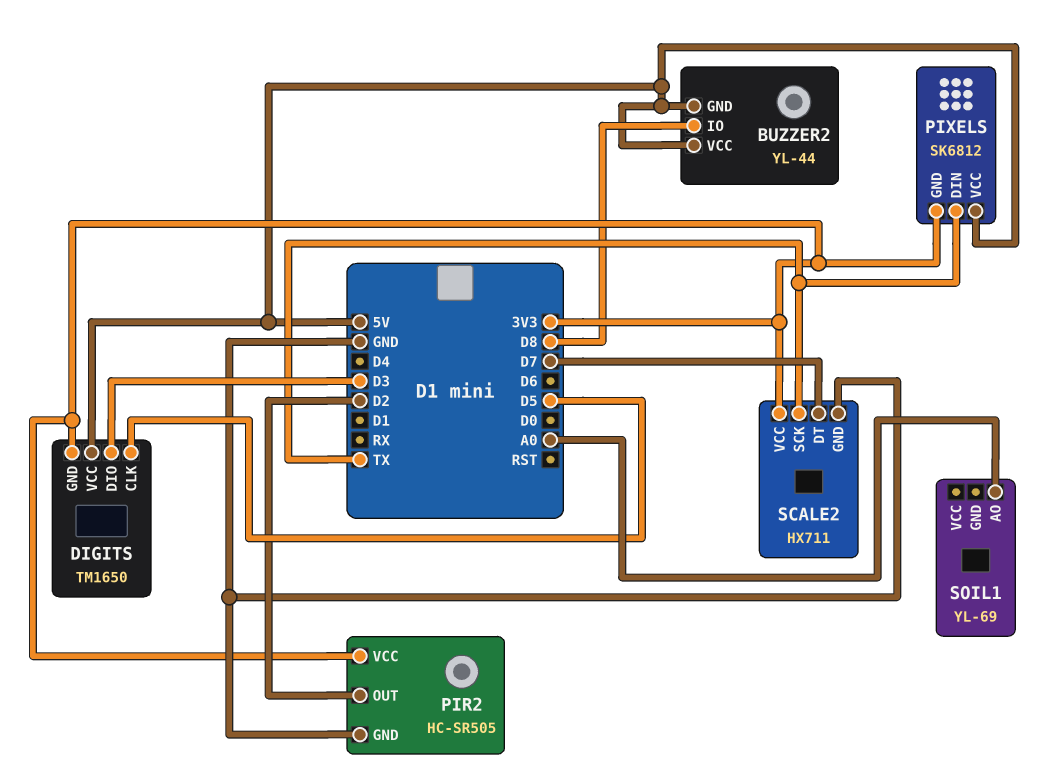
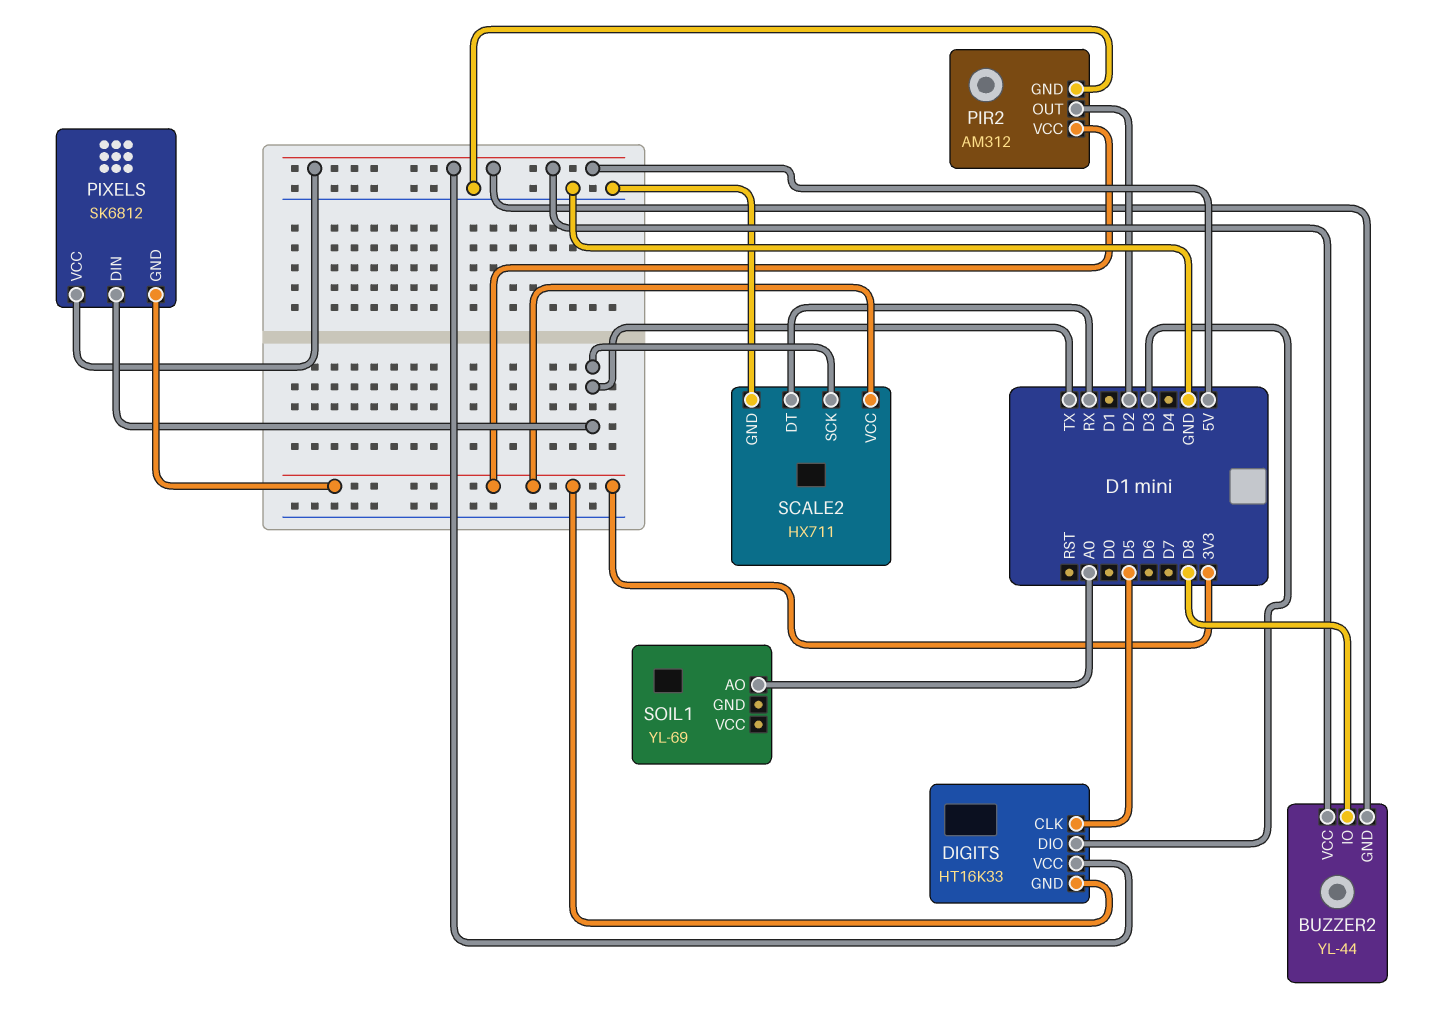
DIGITS: TM1650 -> HT16K33
PIR2: HC-SR505 -> AM312
SCALE2 pin DT: D7 -> RX

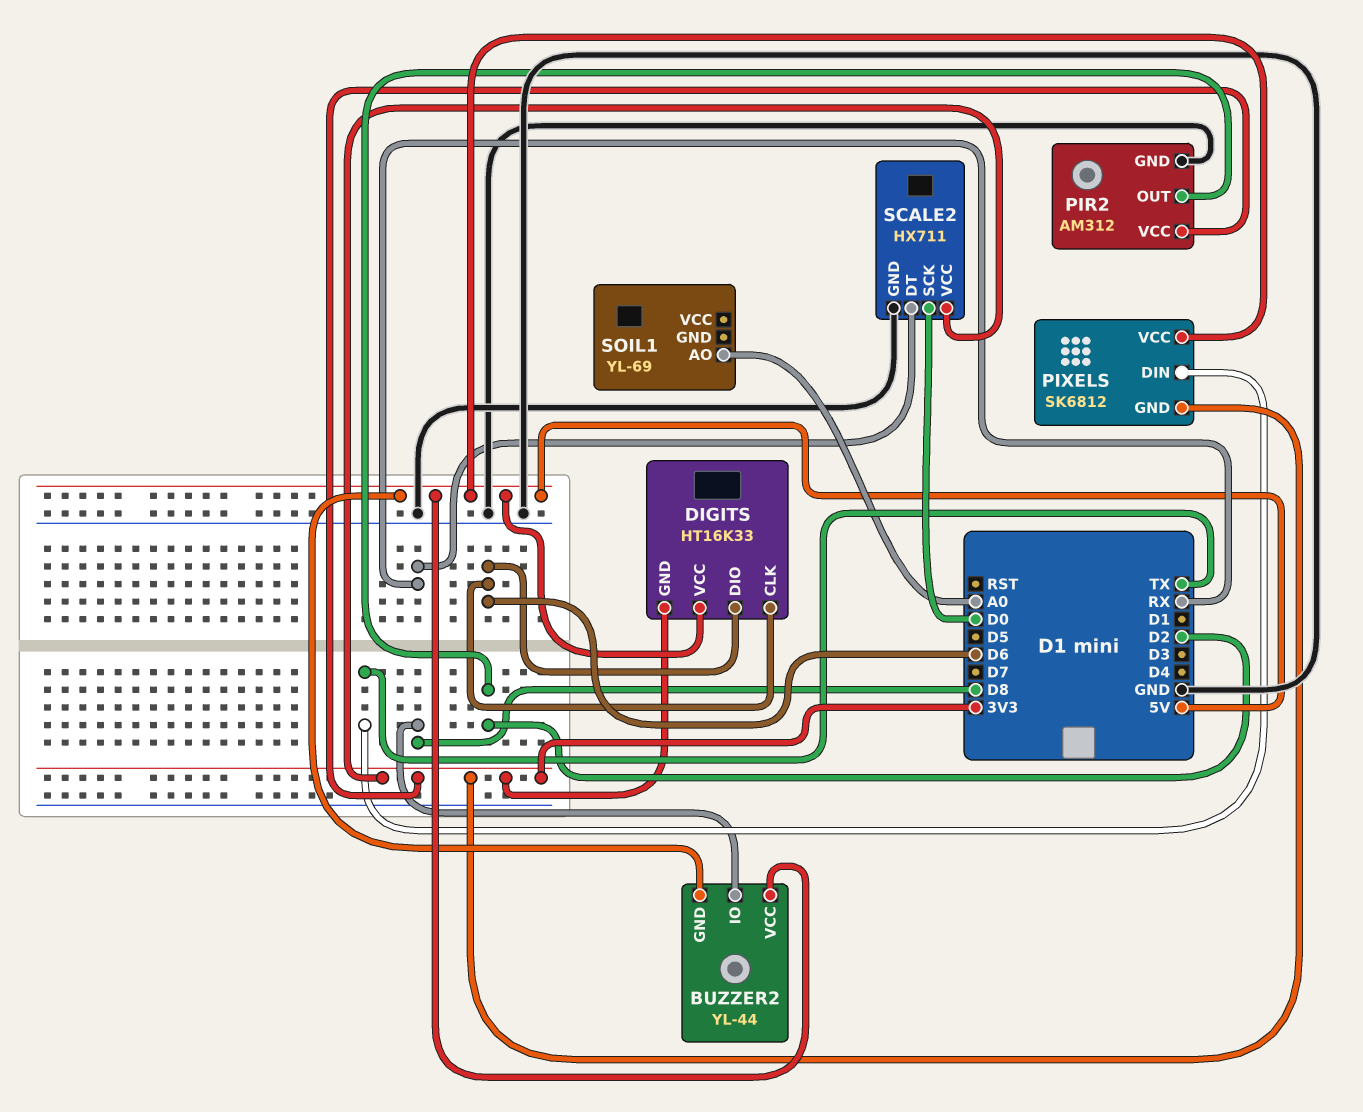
DIGITS pin CLK: D5 -> D6
DIGITS pin DIO: D3 -> D6
SCALE2 pin SCK: TX -> D0

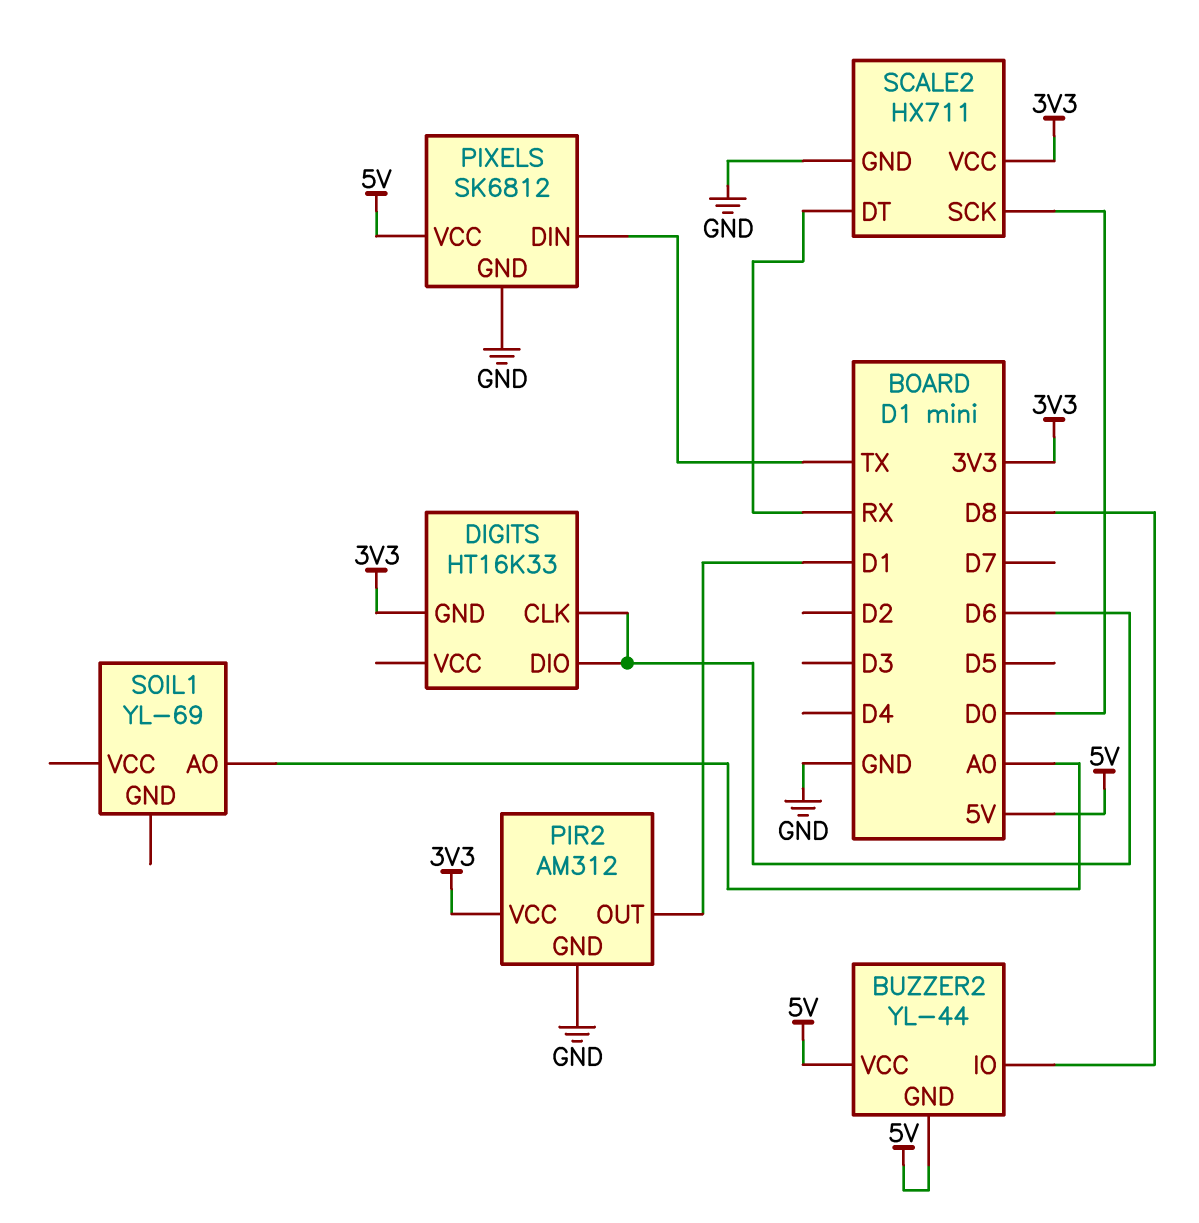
DIGITS pin VCC: 5V -> none
PIR2 pin OUT: D2 -> D1
PIXELS pin GND: 3V3 -> GND

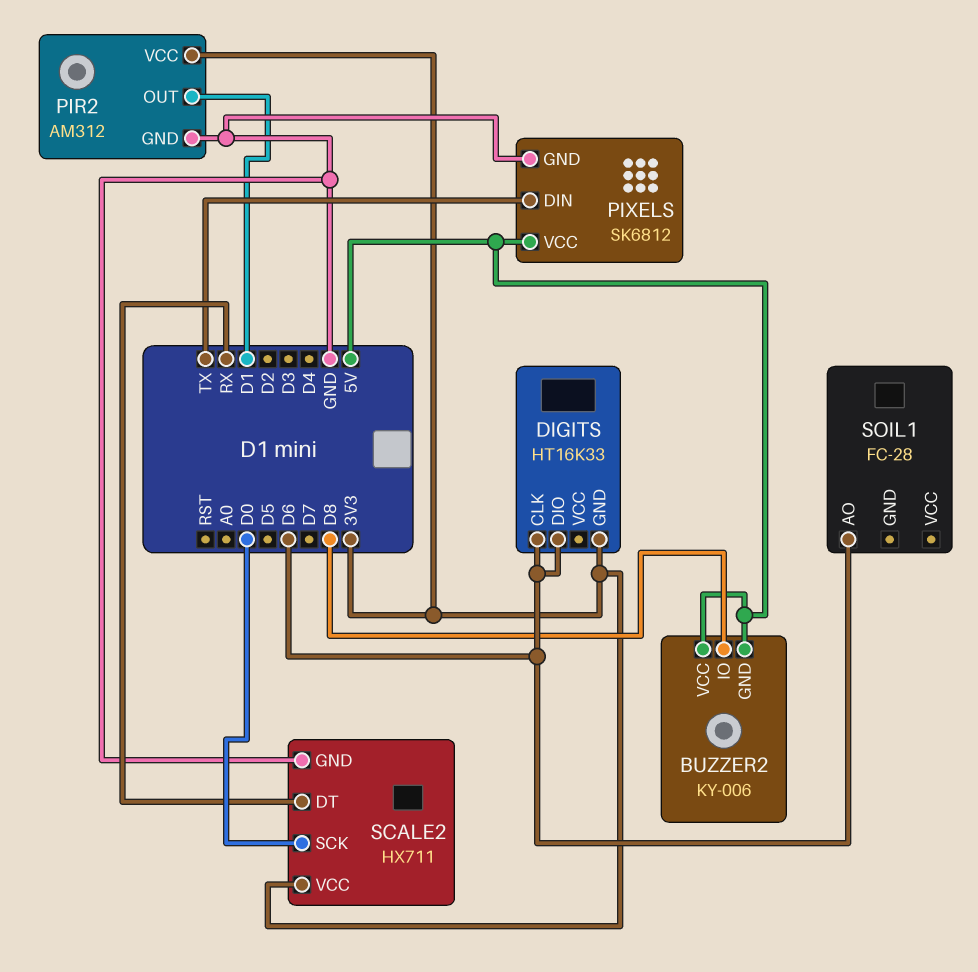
BUZZER2: YL-44 -> KY-006
SOIL1: YL-69 -> FC-28
SOIL1 pin AO: A0 -> D6

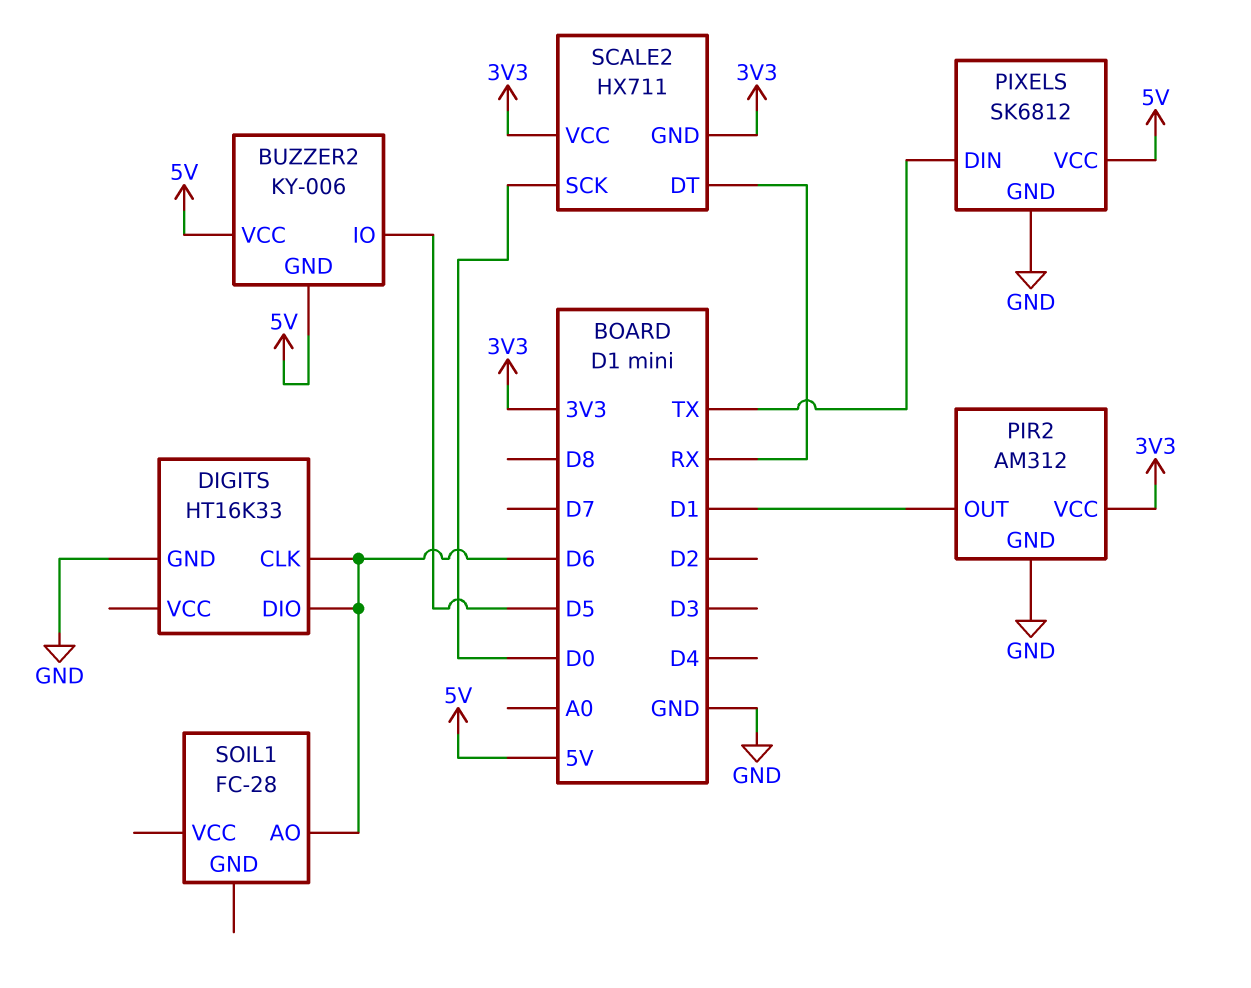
BUZZER2 pin IO: D8 -> D5
DIGITS pin GND: 3V3 -> GND
SCALE2 pin GND: GND -> 3V3

